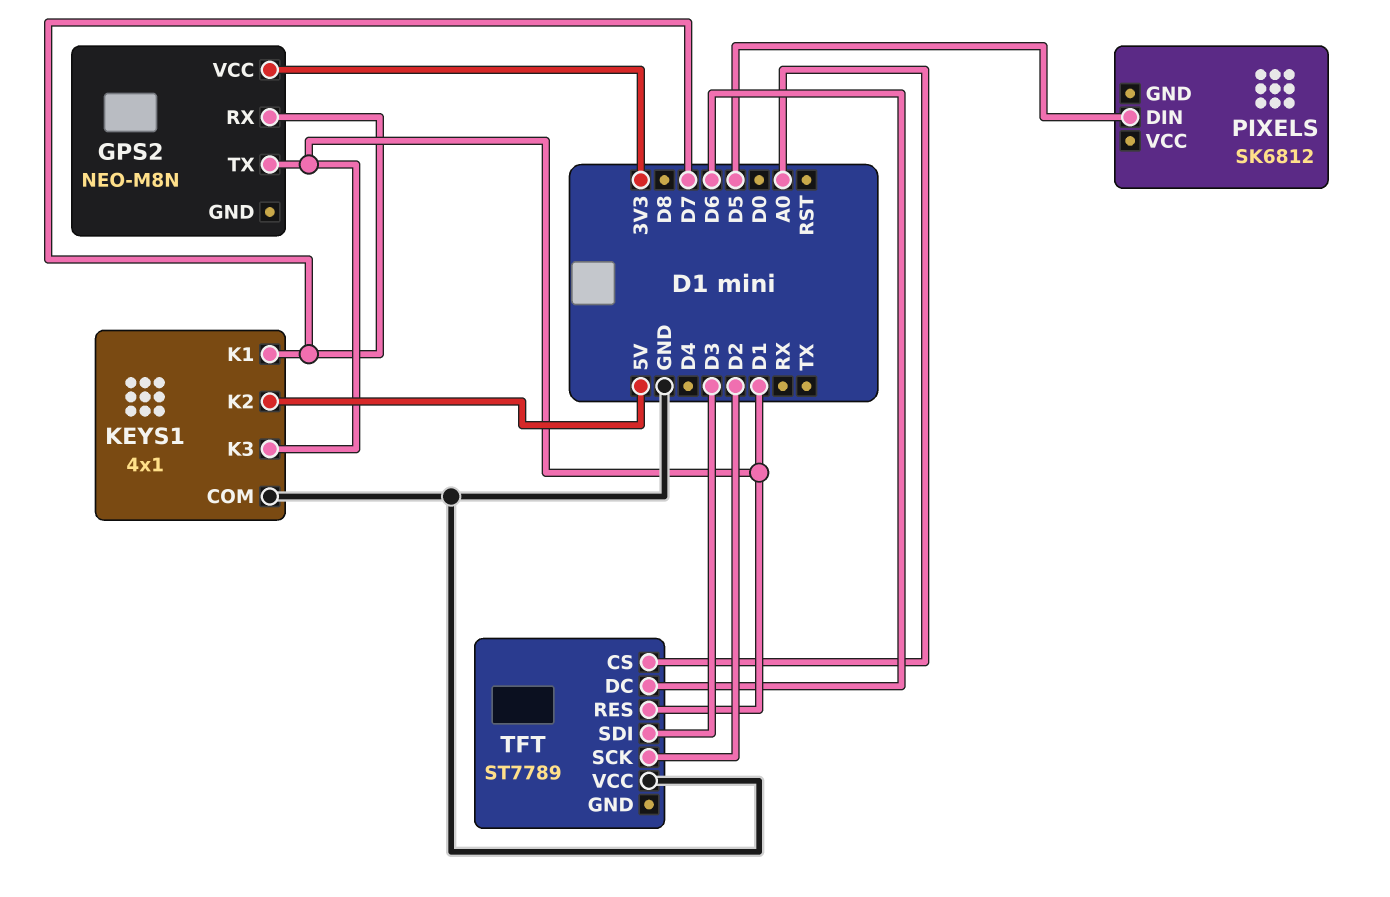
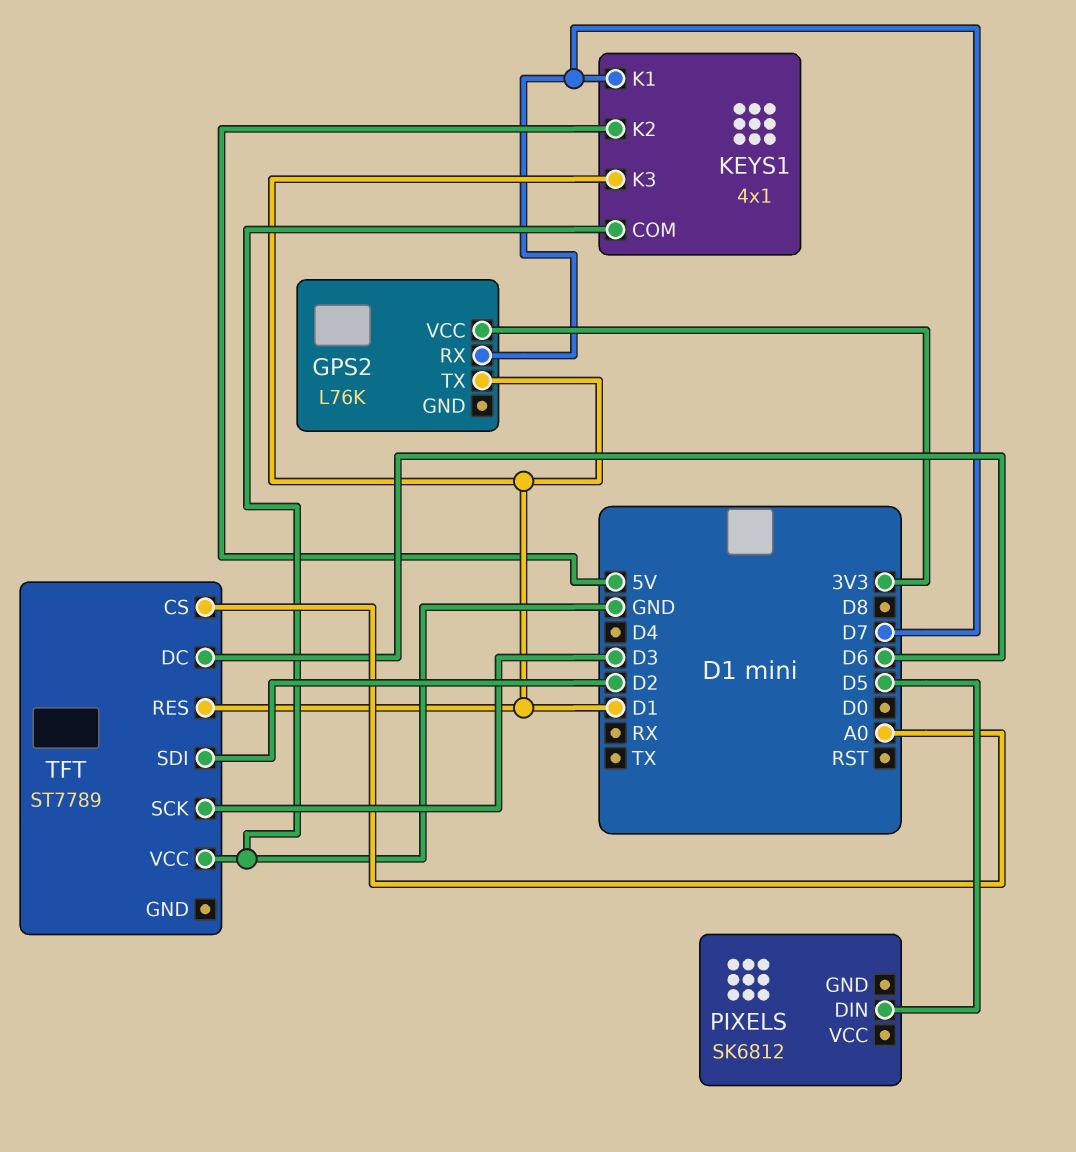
GPS2: NEO-M8N -> L76K
TFT pin SCK: D2 -> D3
TFT pin SDI: D3 -> D2

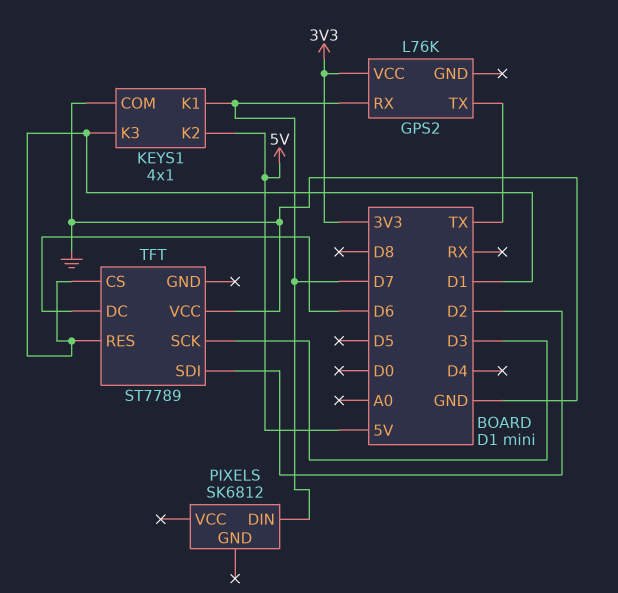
GPS2 pin TX: D1 -> TX
PIXELS pin DIN: D5 -> D7
TFT pin CS: A0 -> D1

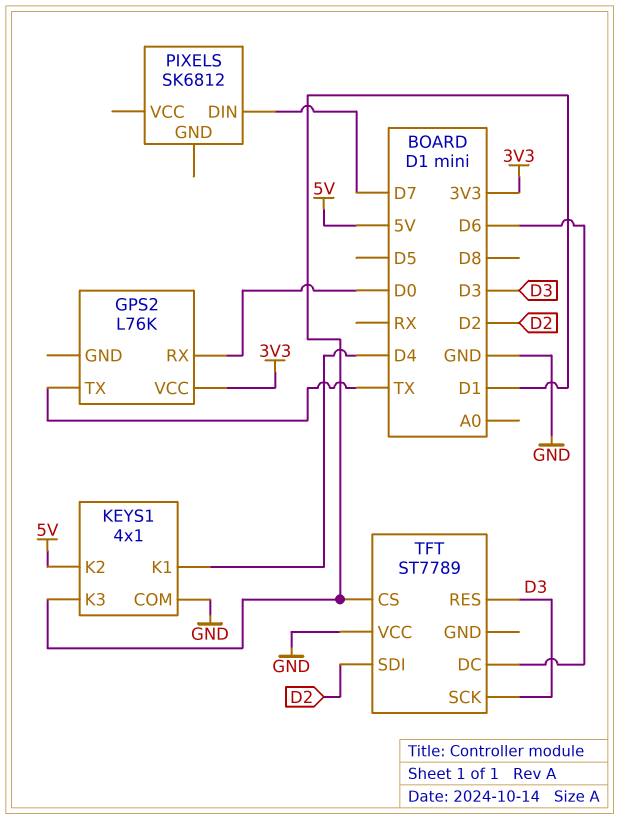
GPS2 pin RX: D7 -> D0
KEYS1 pin K1: D7 -> D4
TFT pin RES: D1 -> D3

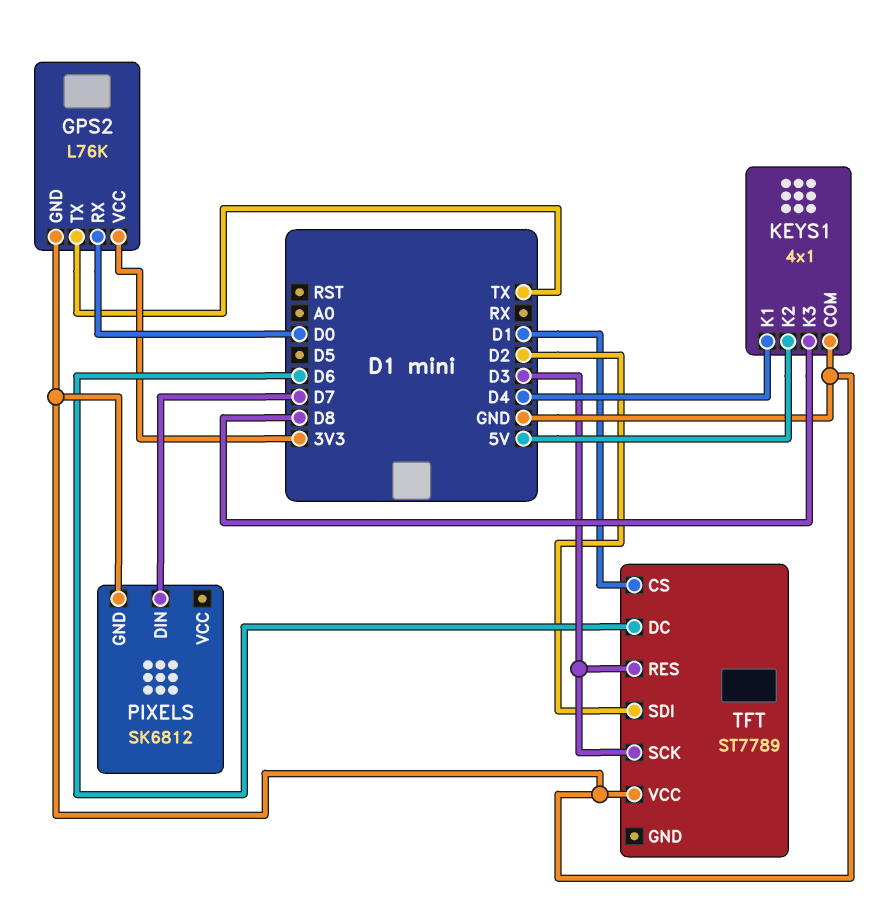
GPS2 pin GND: none -> GND
KEYS1 pin K3: D1 -> D8
PIXELS pin GND: none -> GND

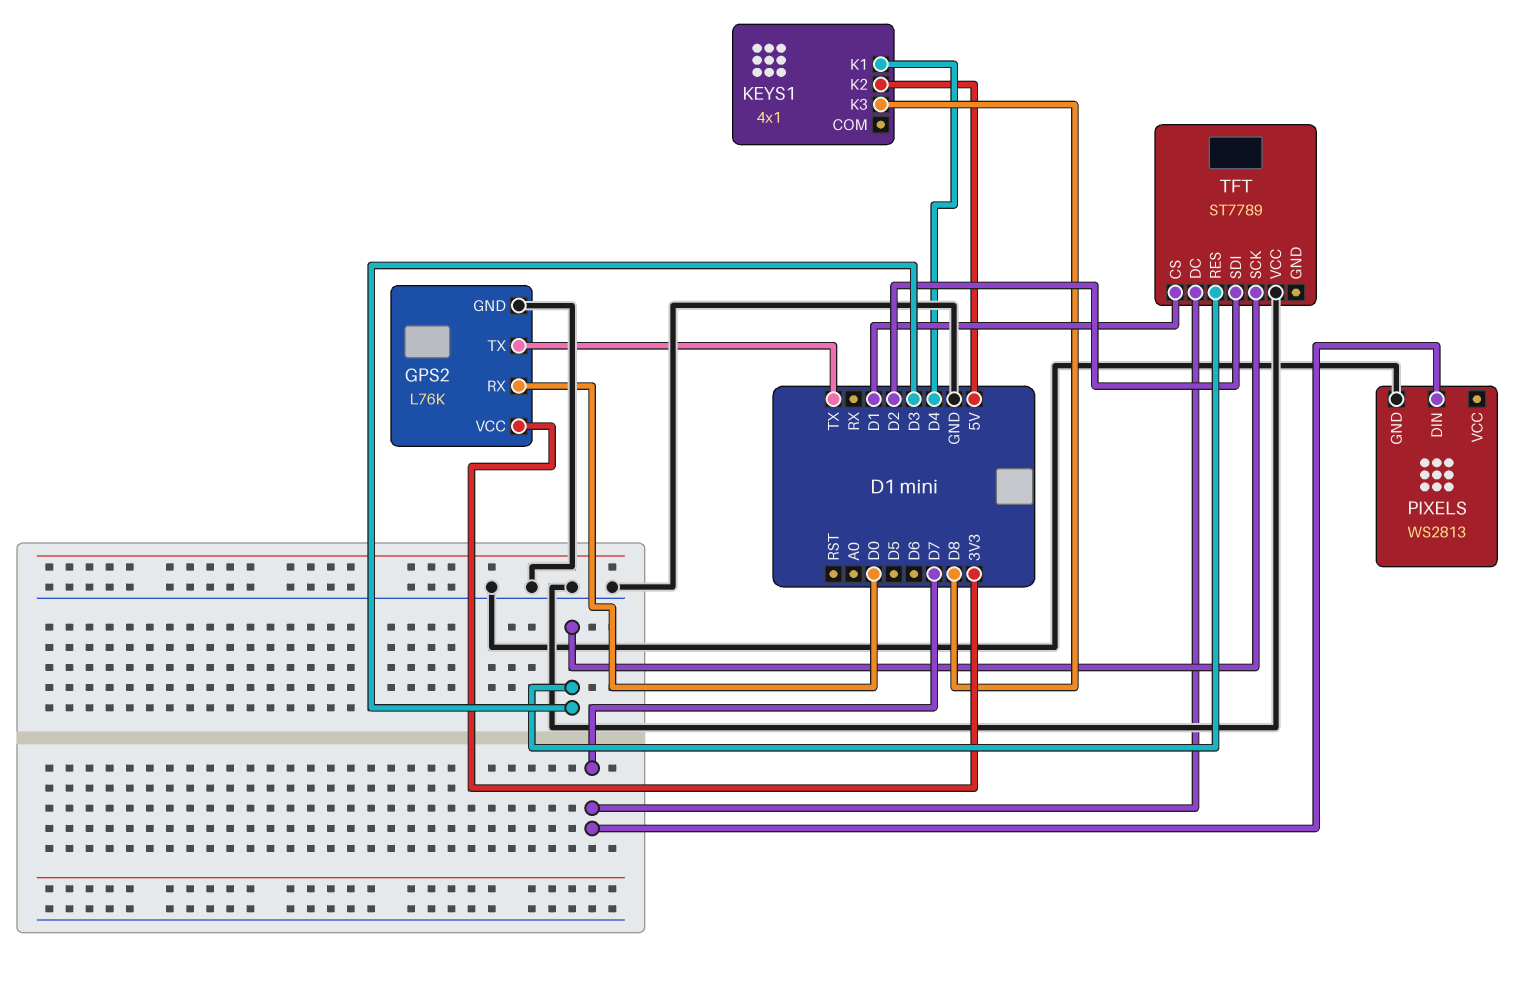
KEYS1 pin COM: GND -> none
PIXELS: SK6812 -> WS2813
TFT pin DC: D6 -> D7

